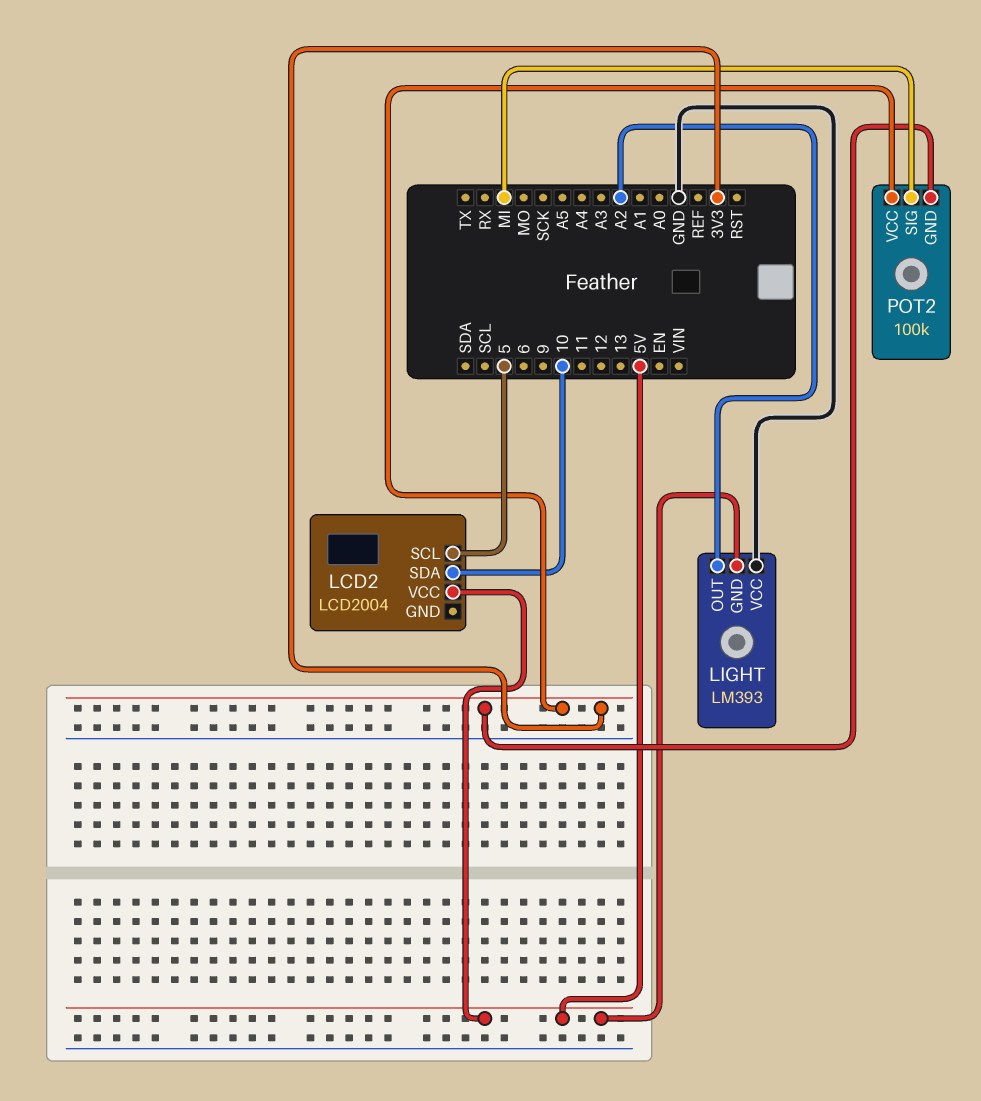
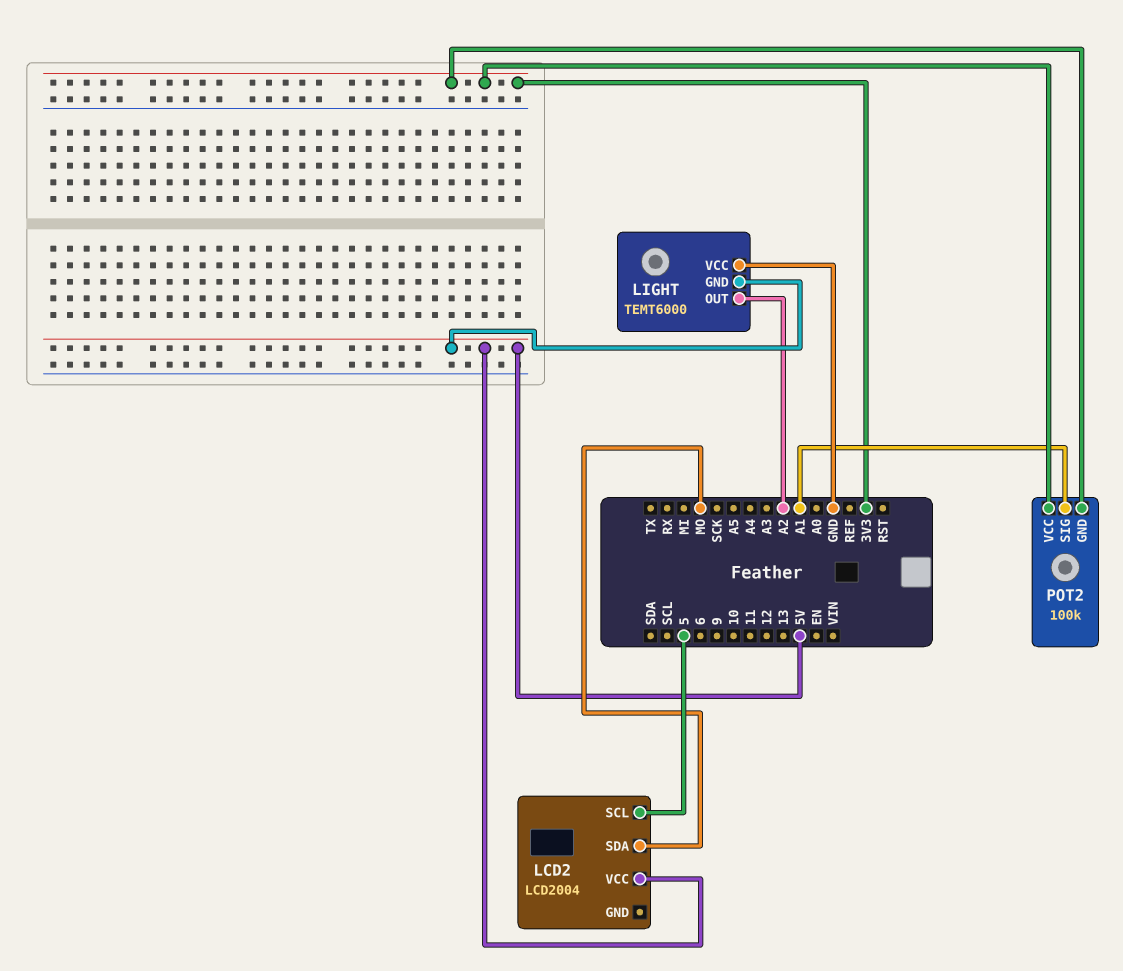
LCD2 pin SDA: 10 -> MO
LIGHT: LM393 -> TEMT6000
POT2 pin SIG: MI -> A1

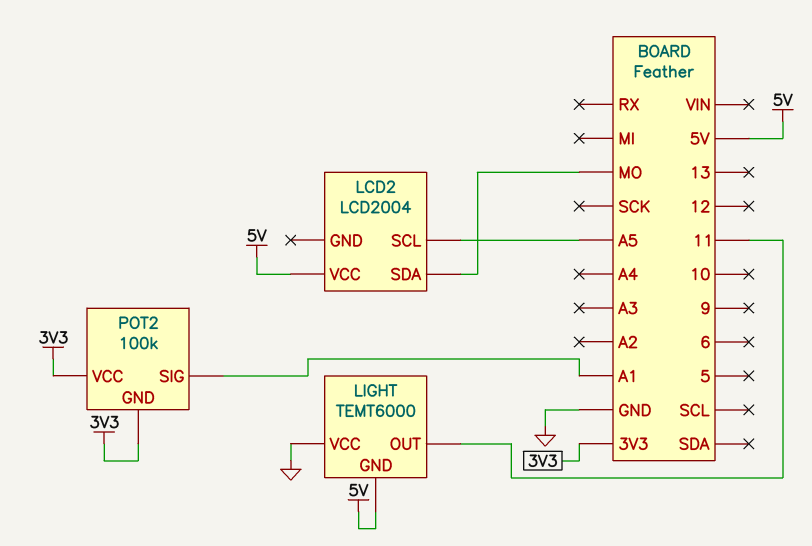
LCD2 pin SCL: 5 -> A5
LIGHT pin OUT: A2 -> 11

